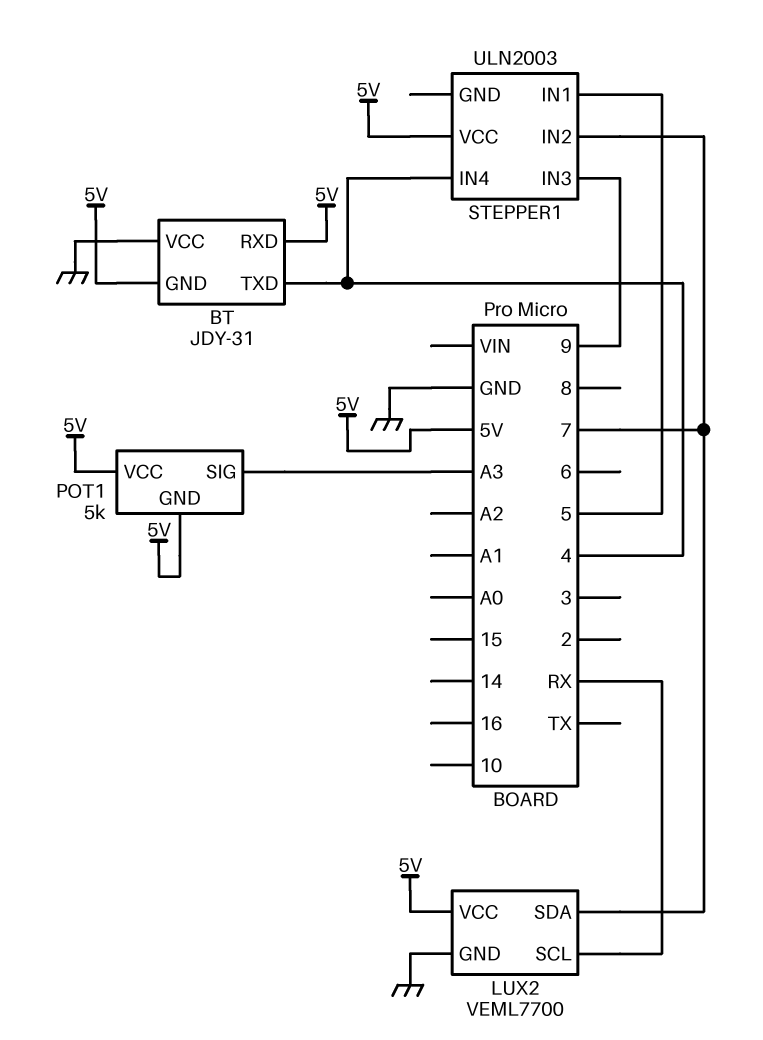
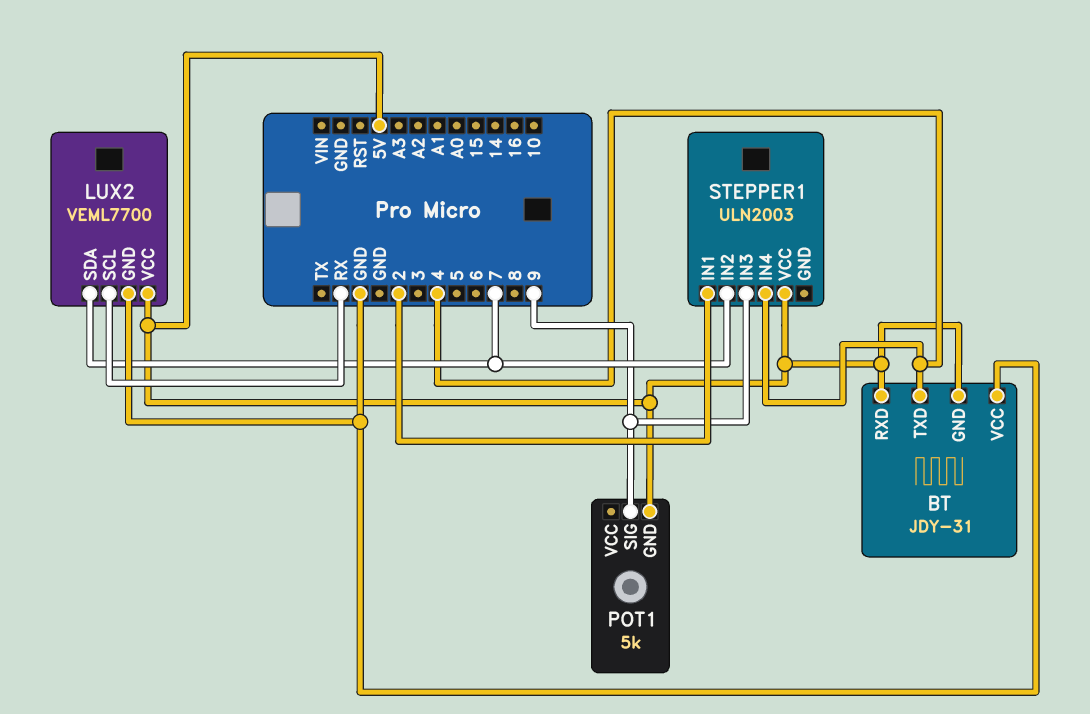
POT1 pin SIG: A3 -> 9
POT1 pin VCC: 5V -> none
STEPPER1 pin IN1: 5 -> 2

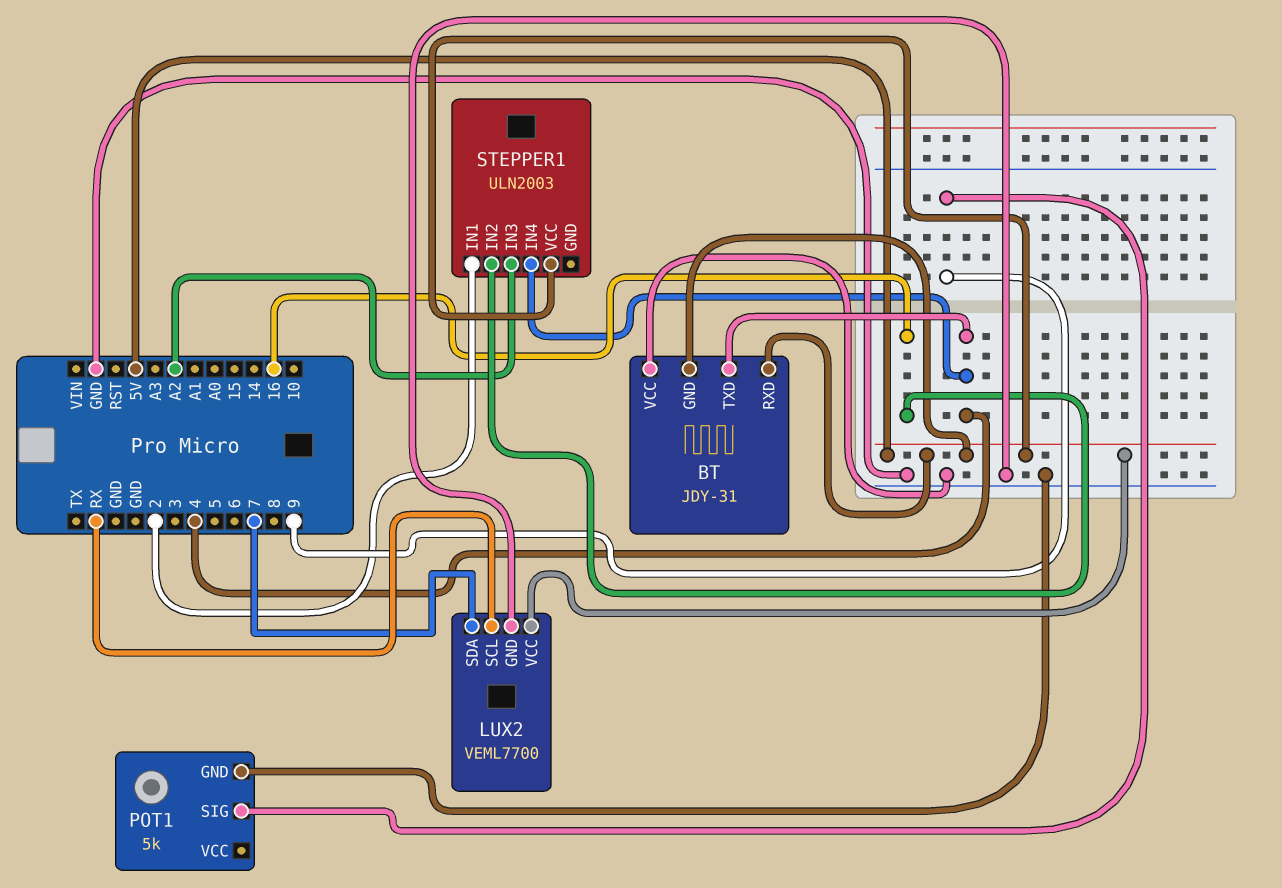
POT1 pin GND: 5V -> GND
STEPPER1 pin IN2: 7 -> 16
STEPPER1 pin IN3: 9 -> A2

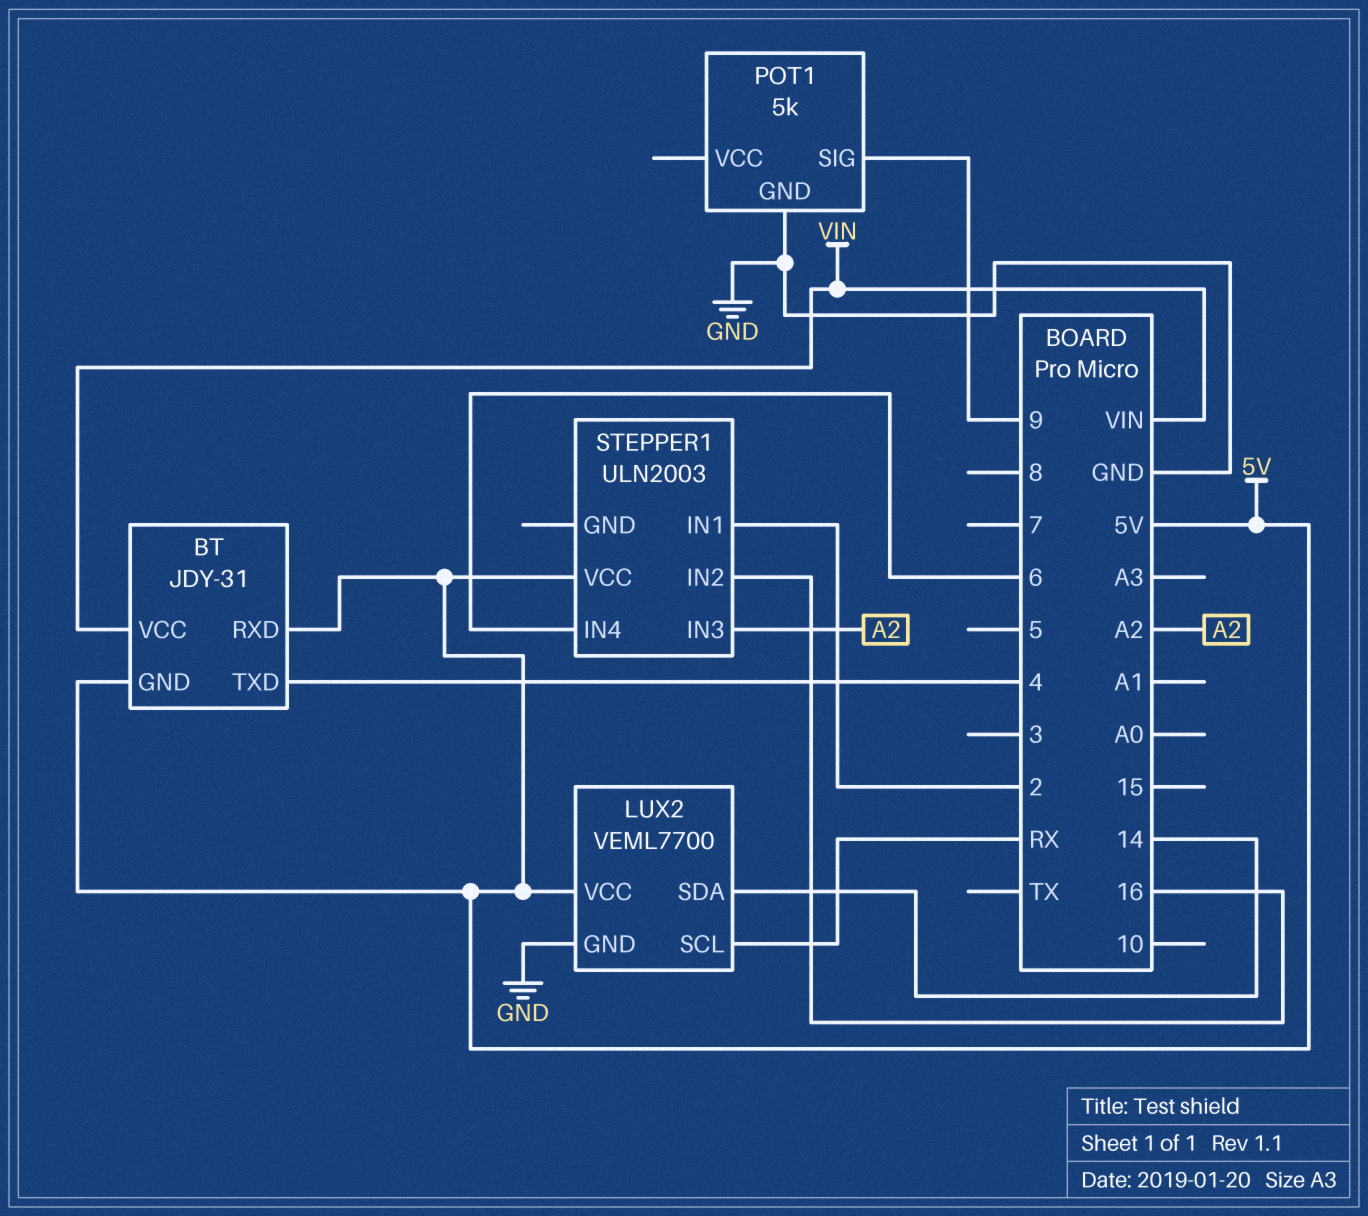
BT pin VCC: GND -> VIN
LUX2 pin SDA: 7 -> 14
STEPPER1 pin IN4: 4 -> 6

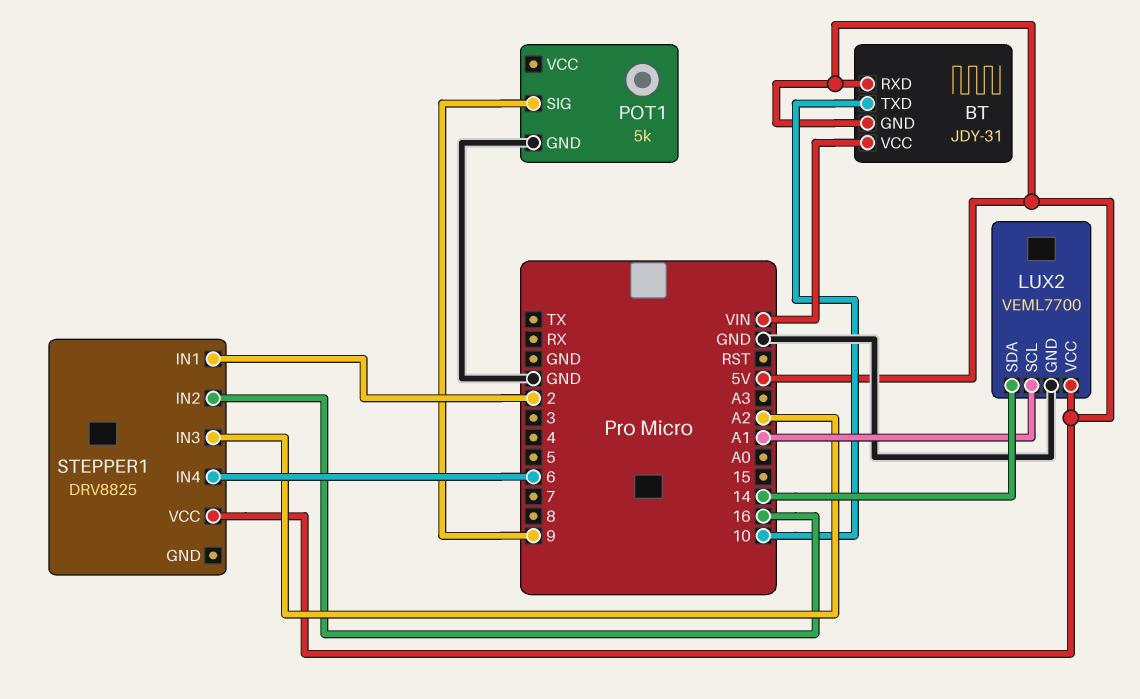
BT pin TXD: 4 -> 10
LUX2 pin SCL: RX -> A1
STEPPER1: ULN2003 -> DRV8825

